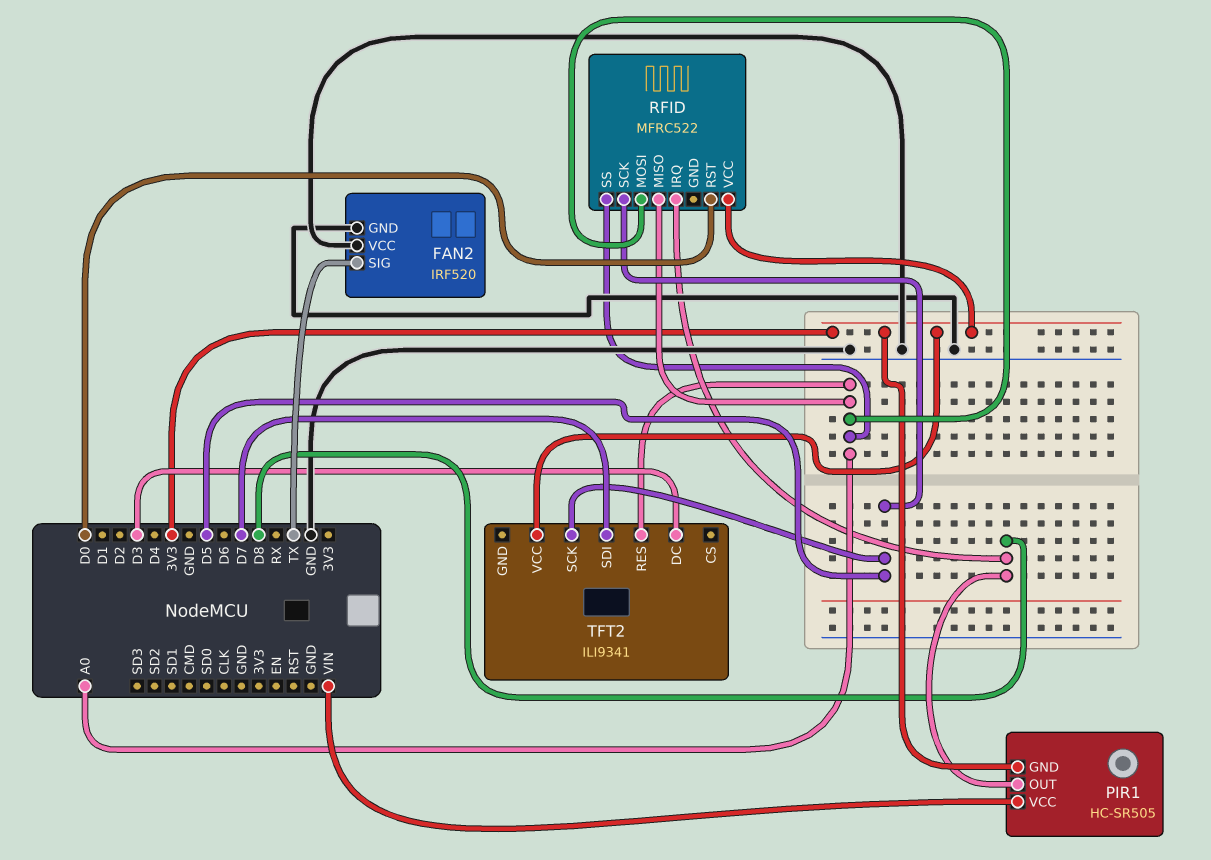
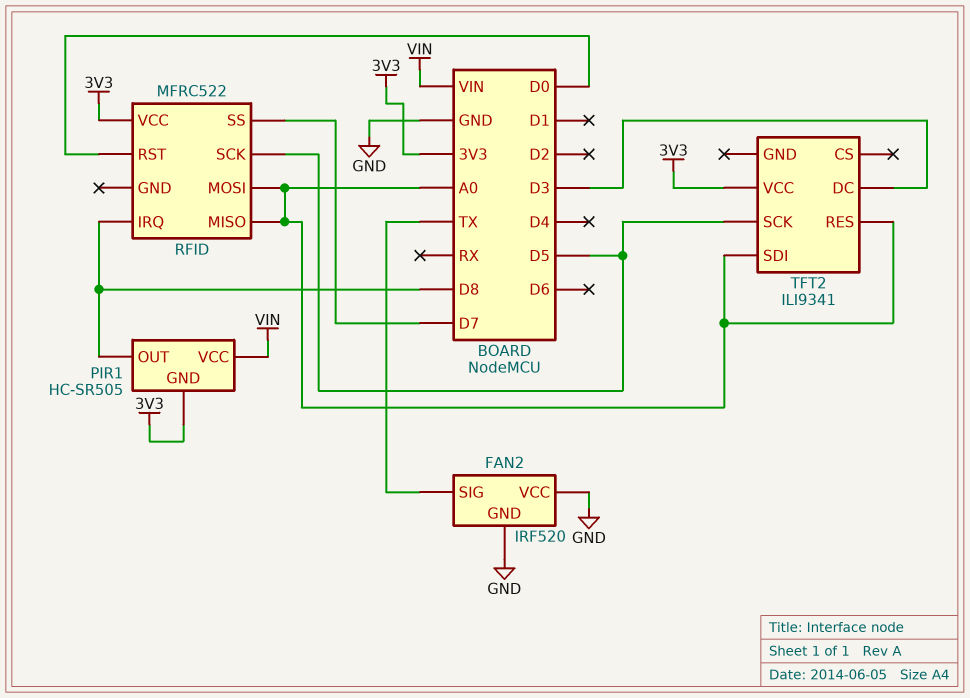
RFID pin SS: A0 -> D7
TFT2 pin SDI: D7 -> A0

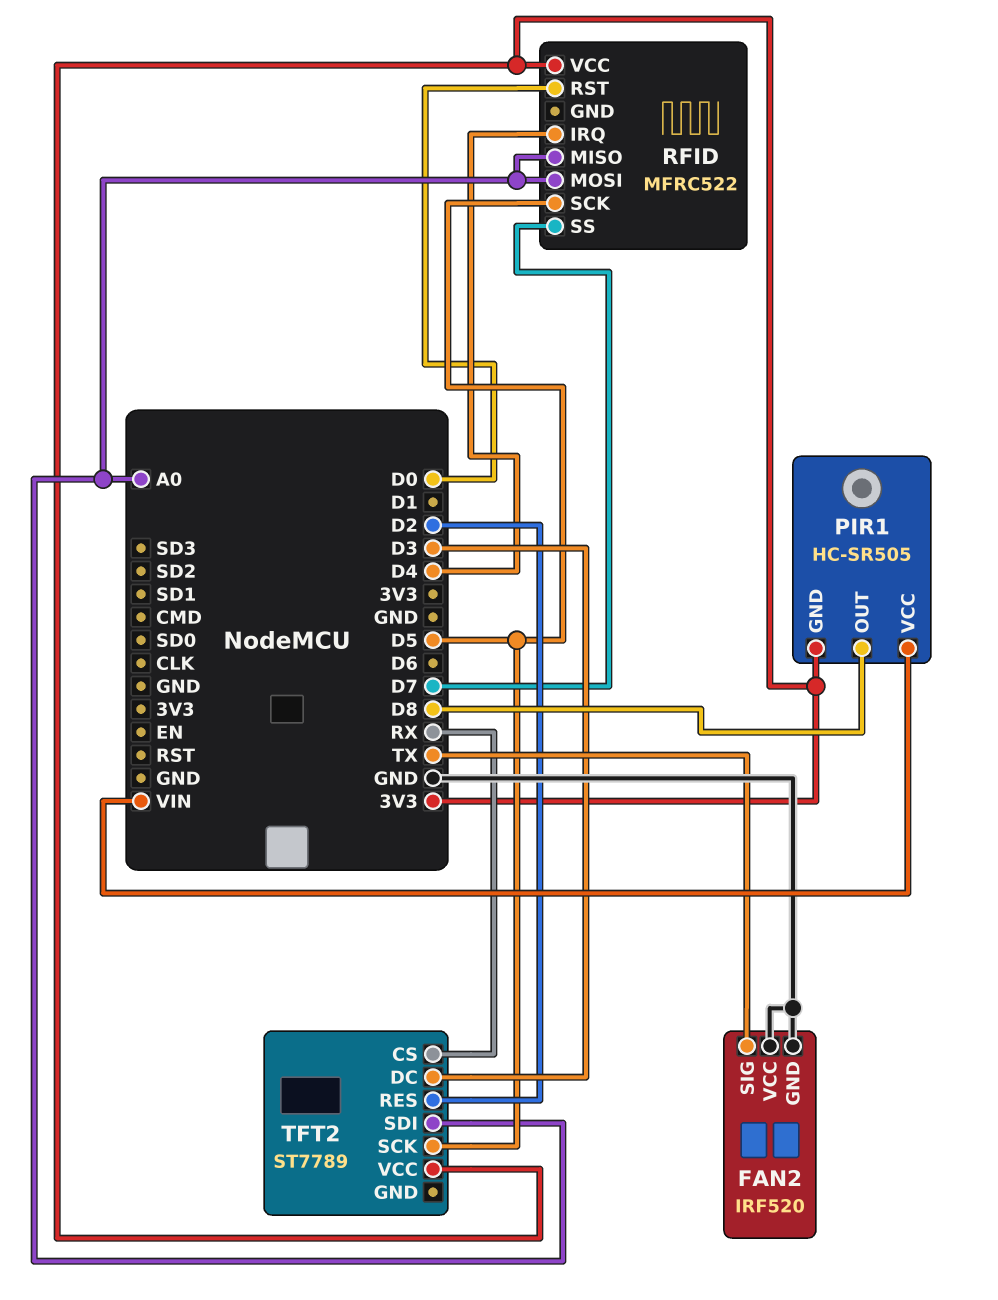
RFID pin IRQ: D8 -> D4
TFT2: ILI9341 -> ST7789
TFT2 pin CS: none -> RX
TFT2 pin RES: A0 -> D2

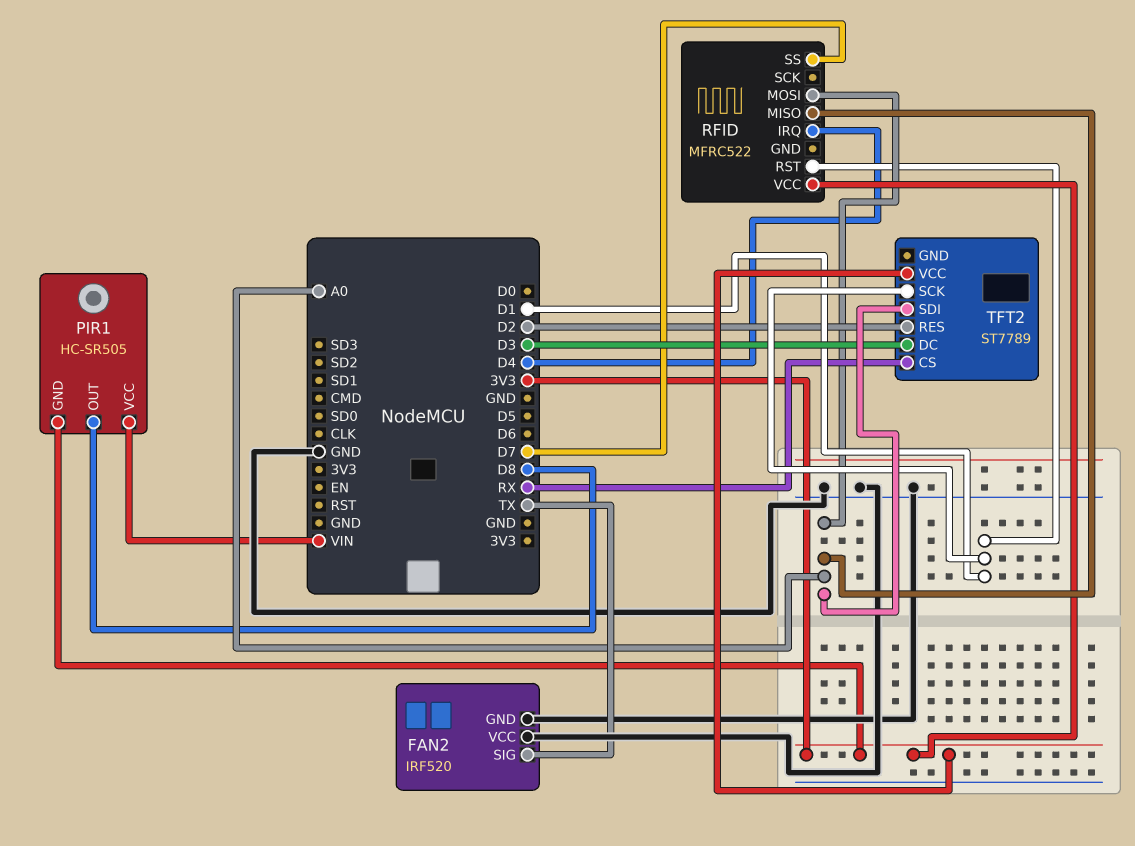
RFID pin RST: D0 -> D1
RFID pin SCK: D5 -> none
TFT2 pin SCK: D5 -> D1

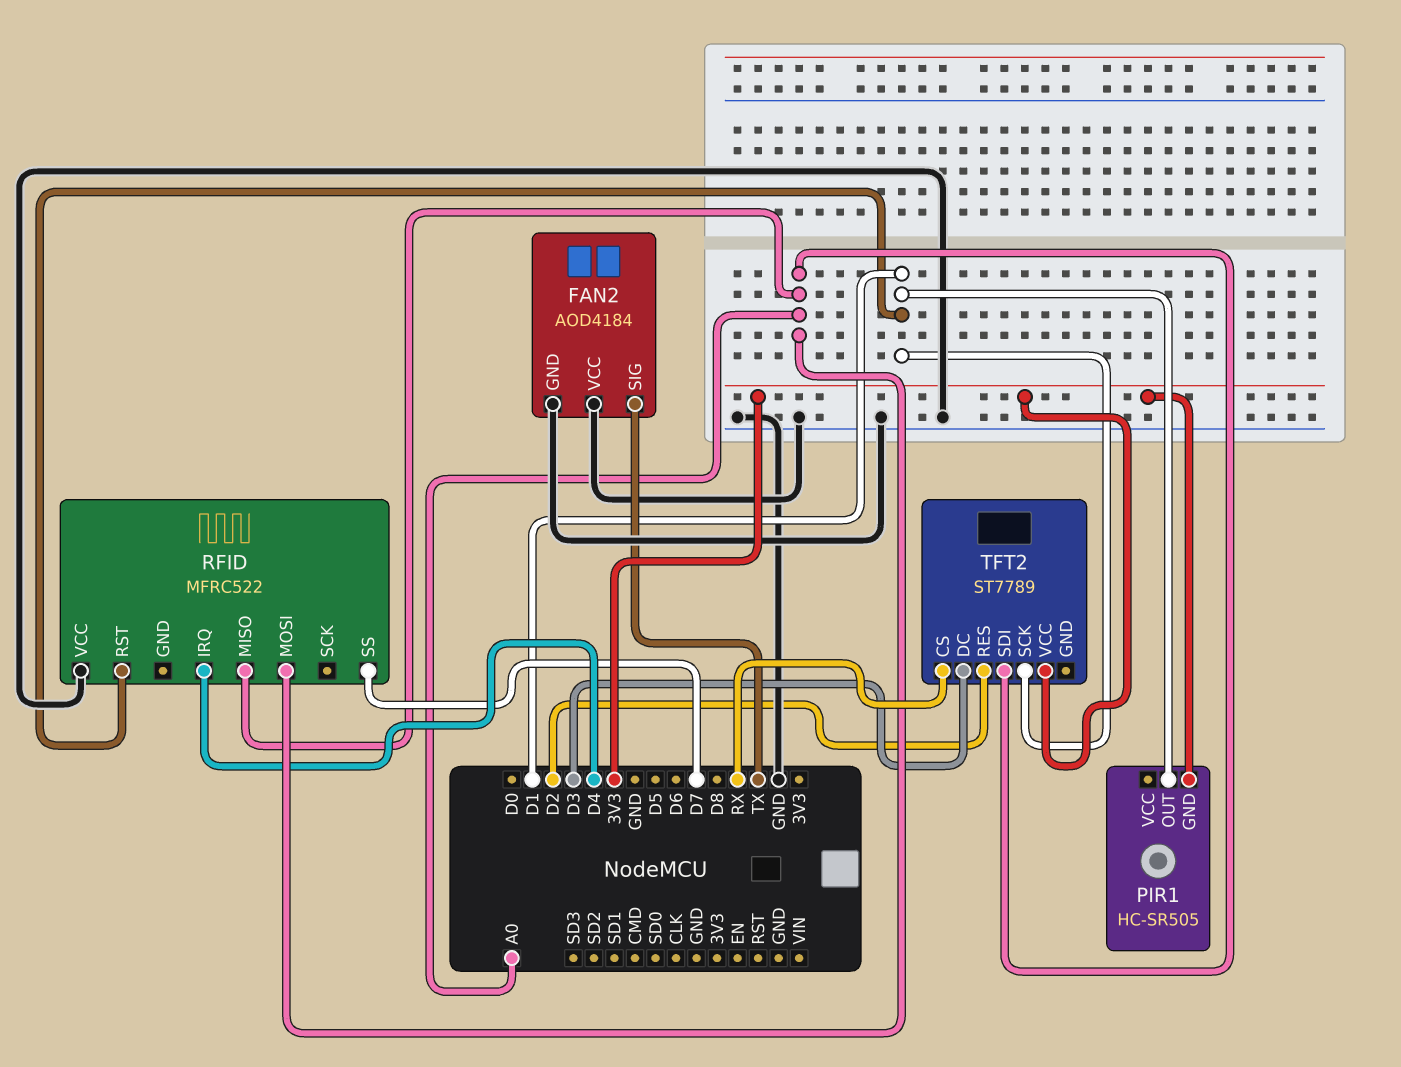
FAN2: IRF520 -> AOD4184
PIR1 pin OUT: D8 -> D1
PIR1 pin VCC: VIN -> none
RFID pin VCC: 3V3 -> GND

